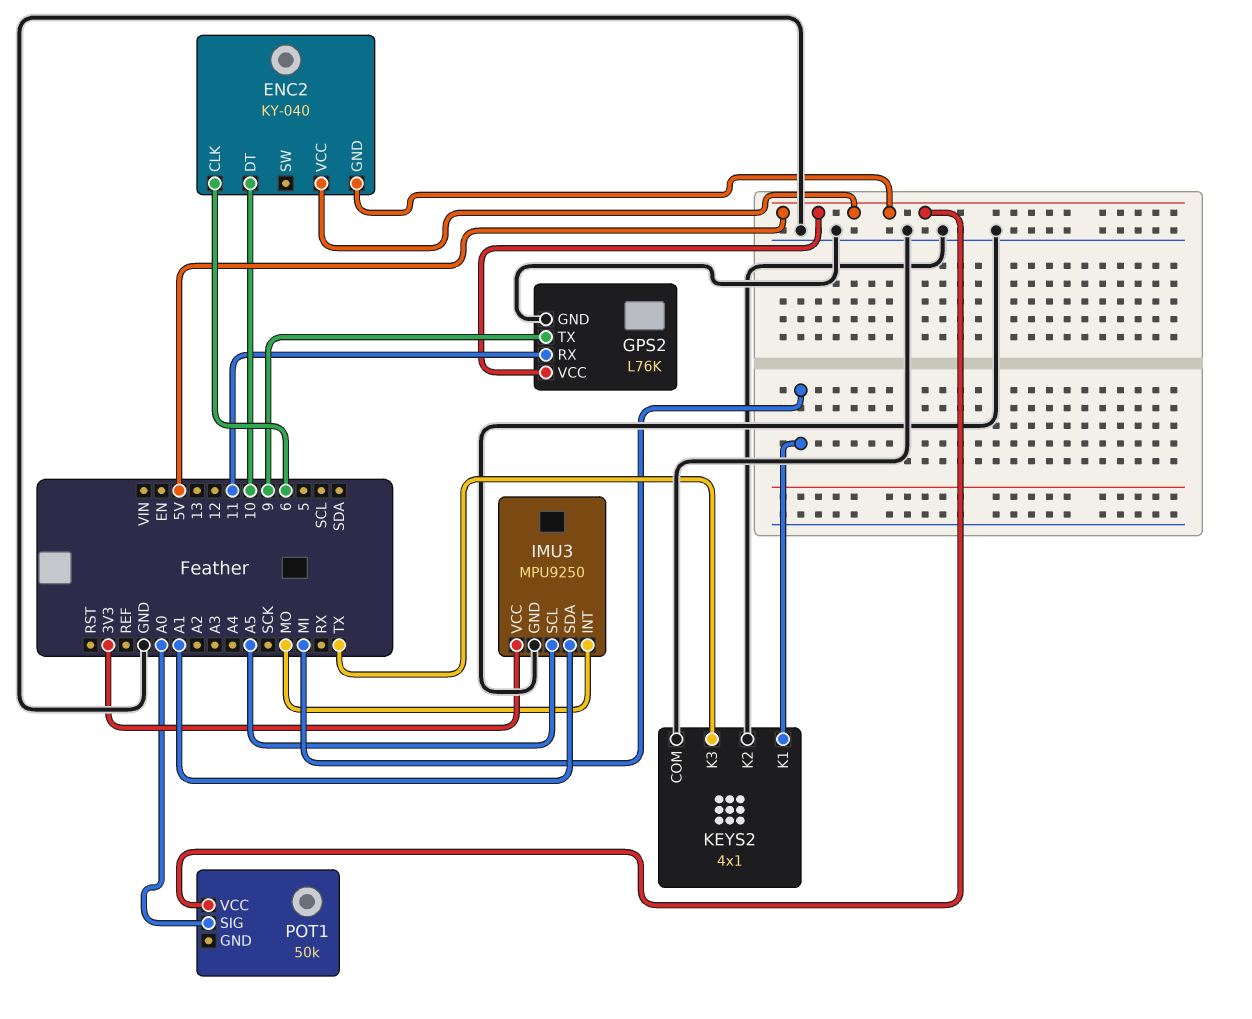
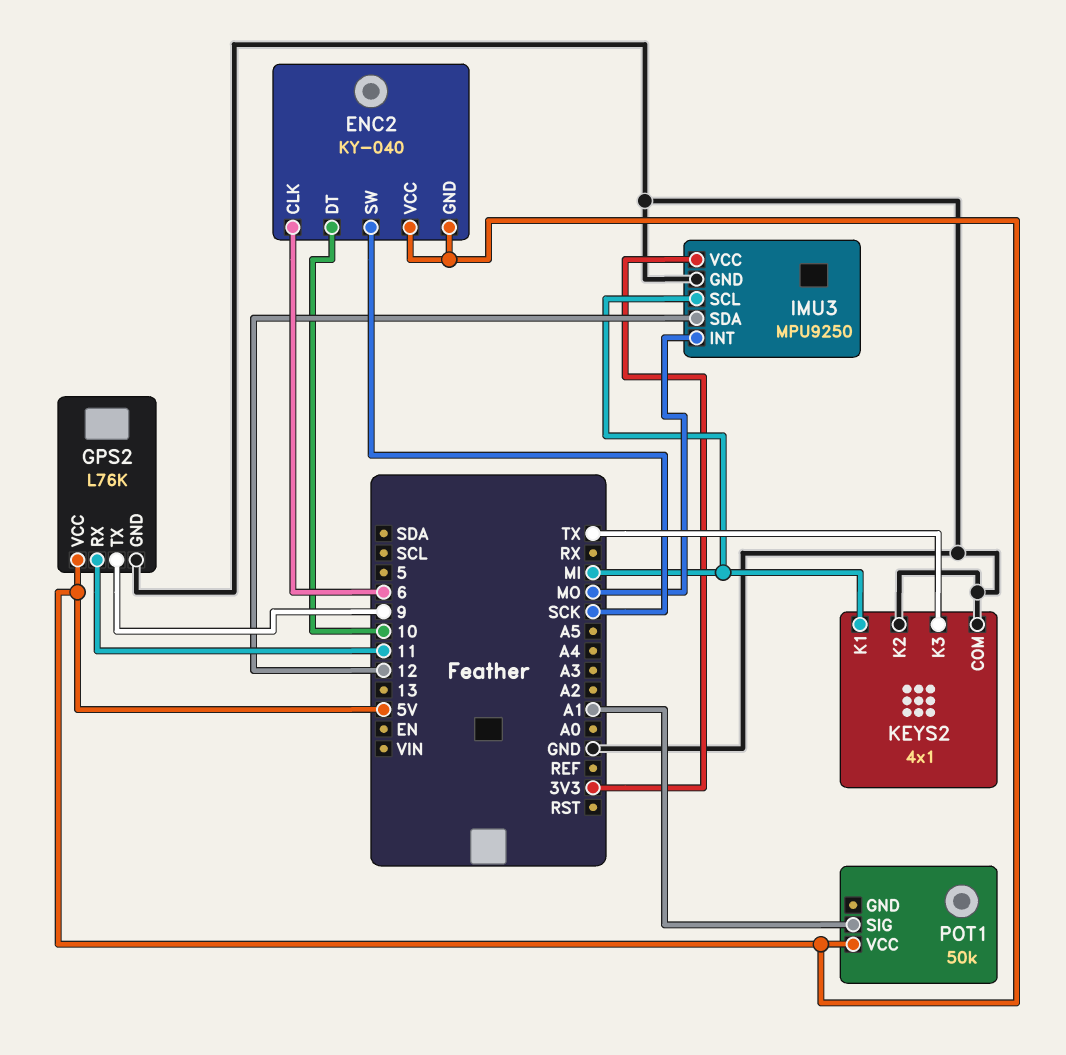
ENC2 pin SW: none -> SCK
IMU3 pin SCL: A5 -> MI
IMU3 pin SDA: A1 -> 12
POT1 pin SIG: A0 -> A1

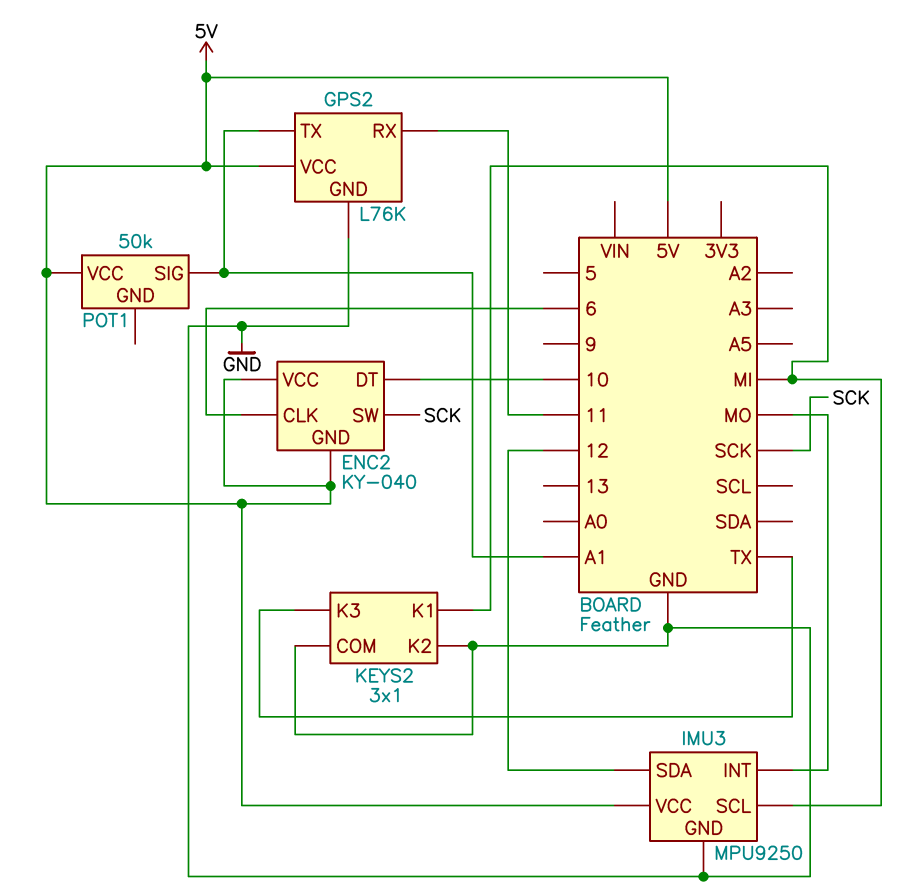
GPS2 pin TX: 9 -> A1
IMU3 pin VCC: 3V3 -> 5V
KEYS2: 4x1 -> 3x1

